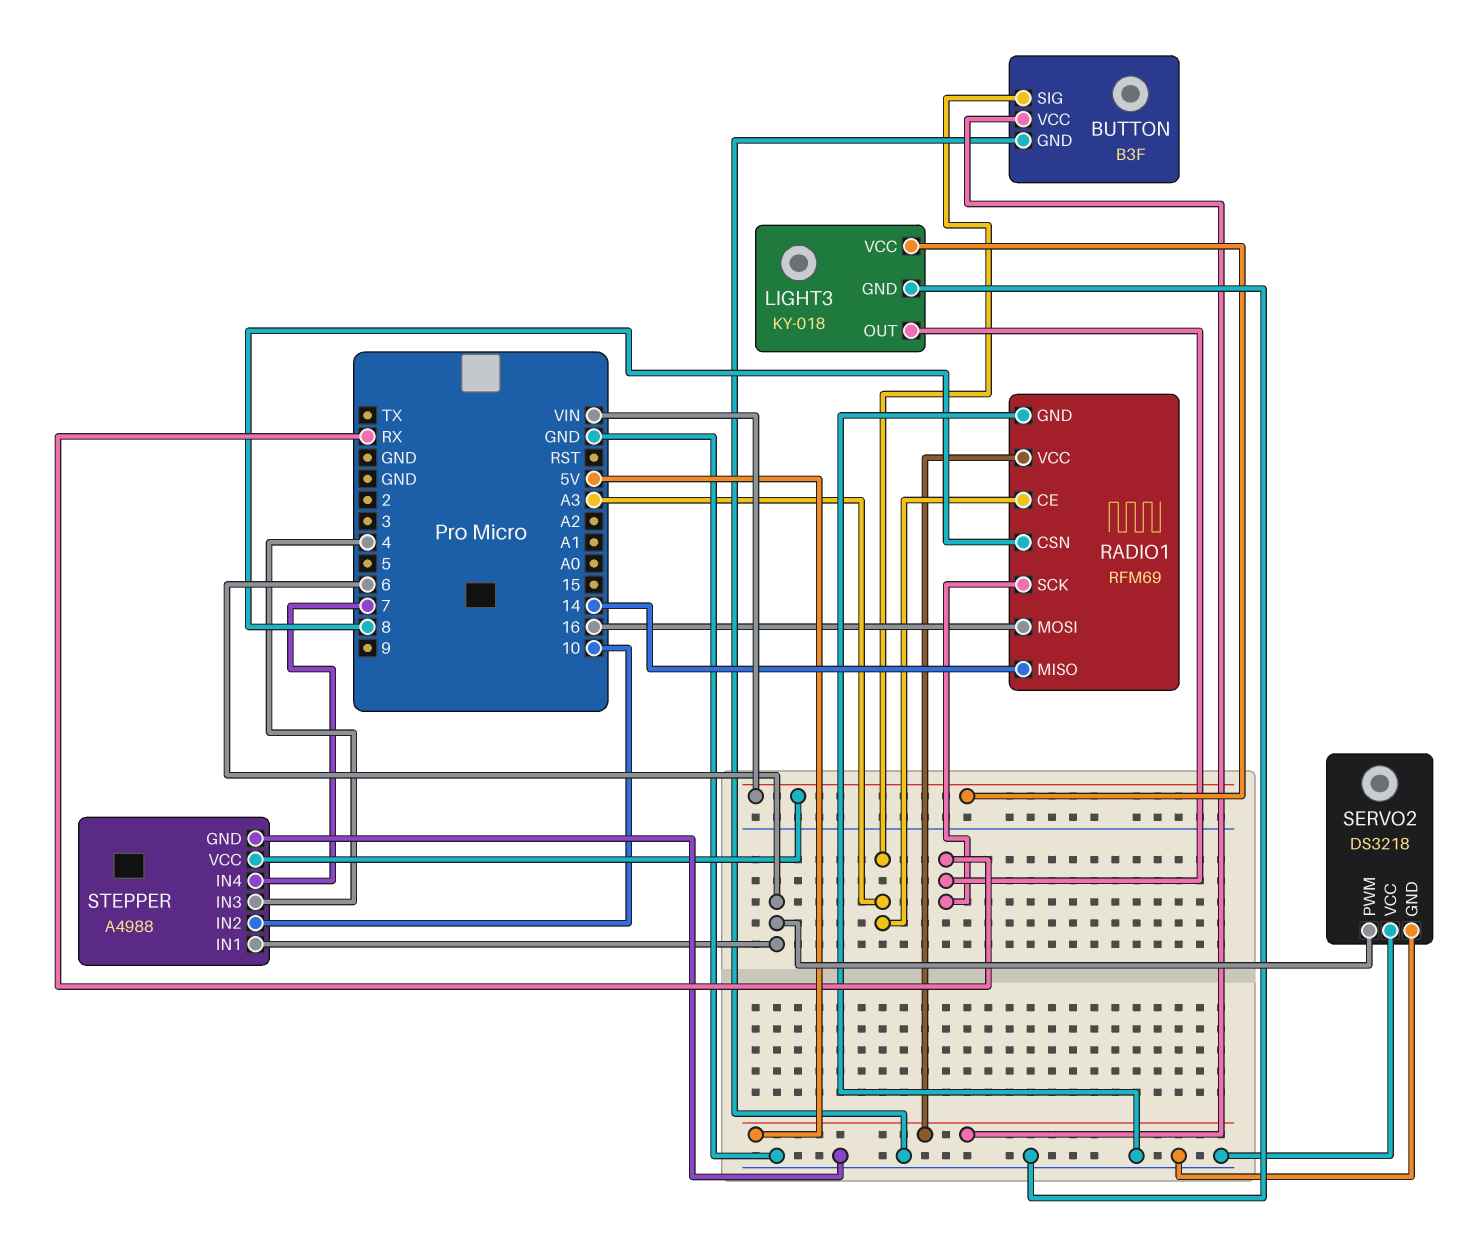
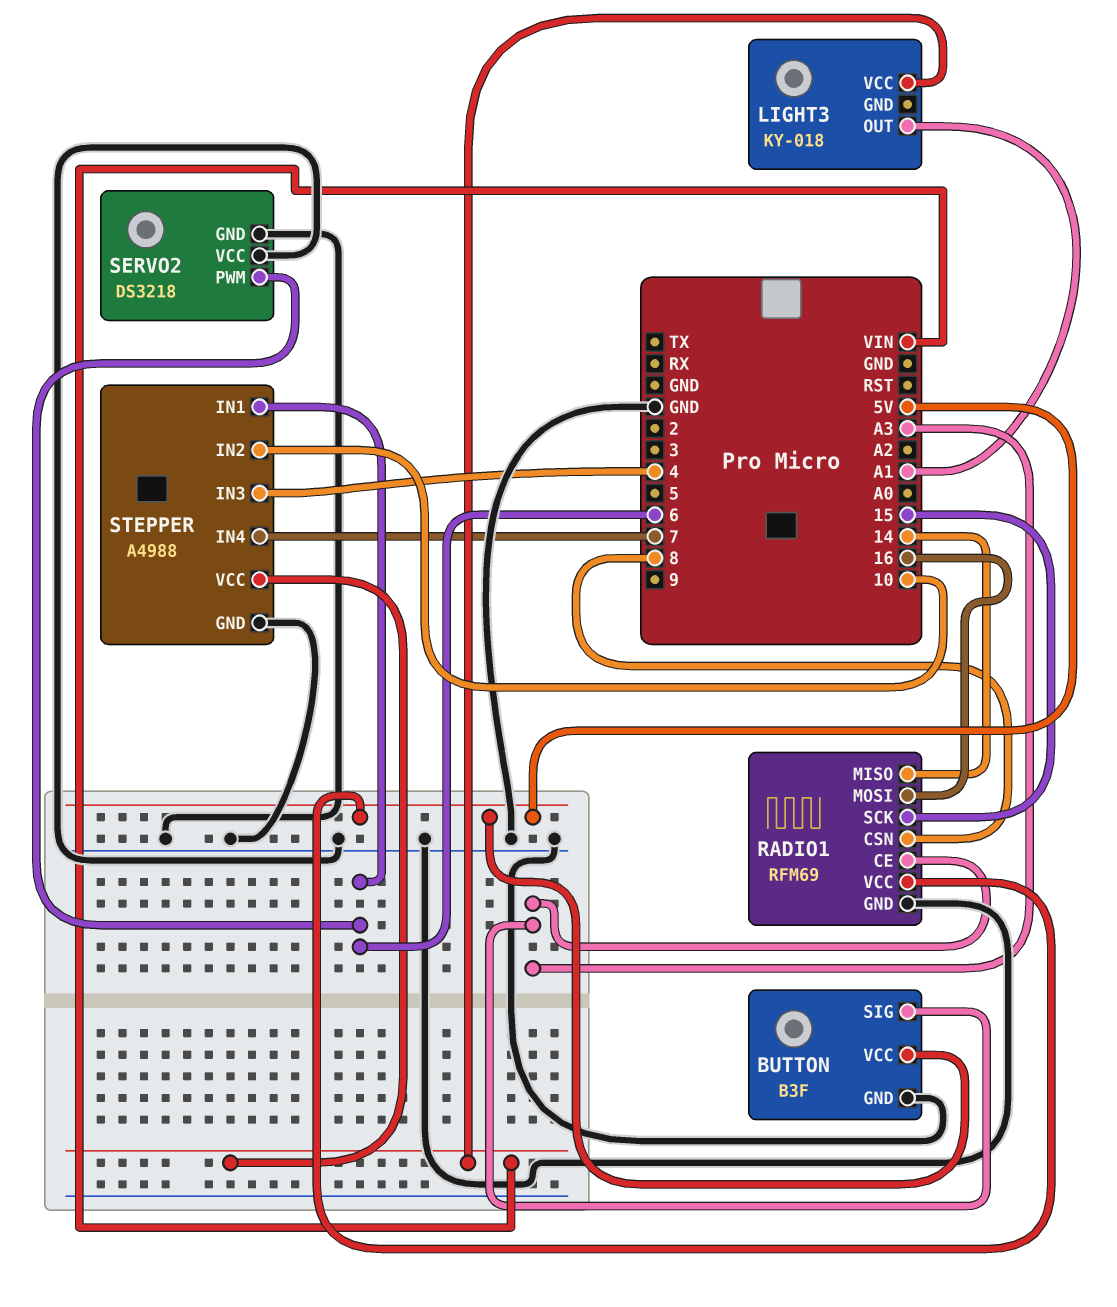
LIGHT3 pin GND: GND -> none
LIGHT3 pin OUT: RX -> A1
RADIO1 pin SCK: RX -> 15

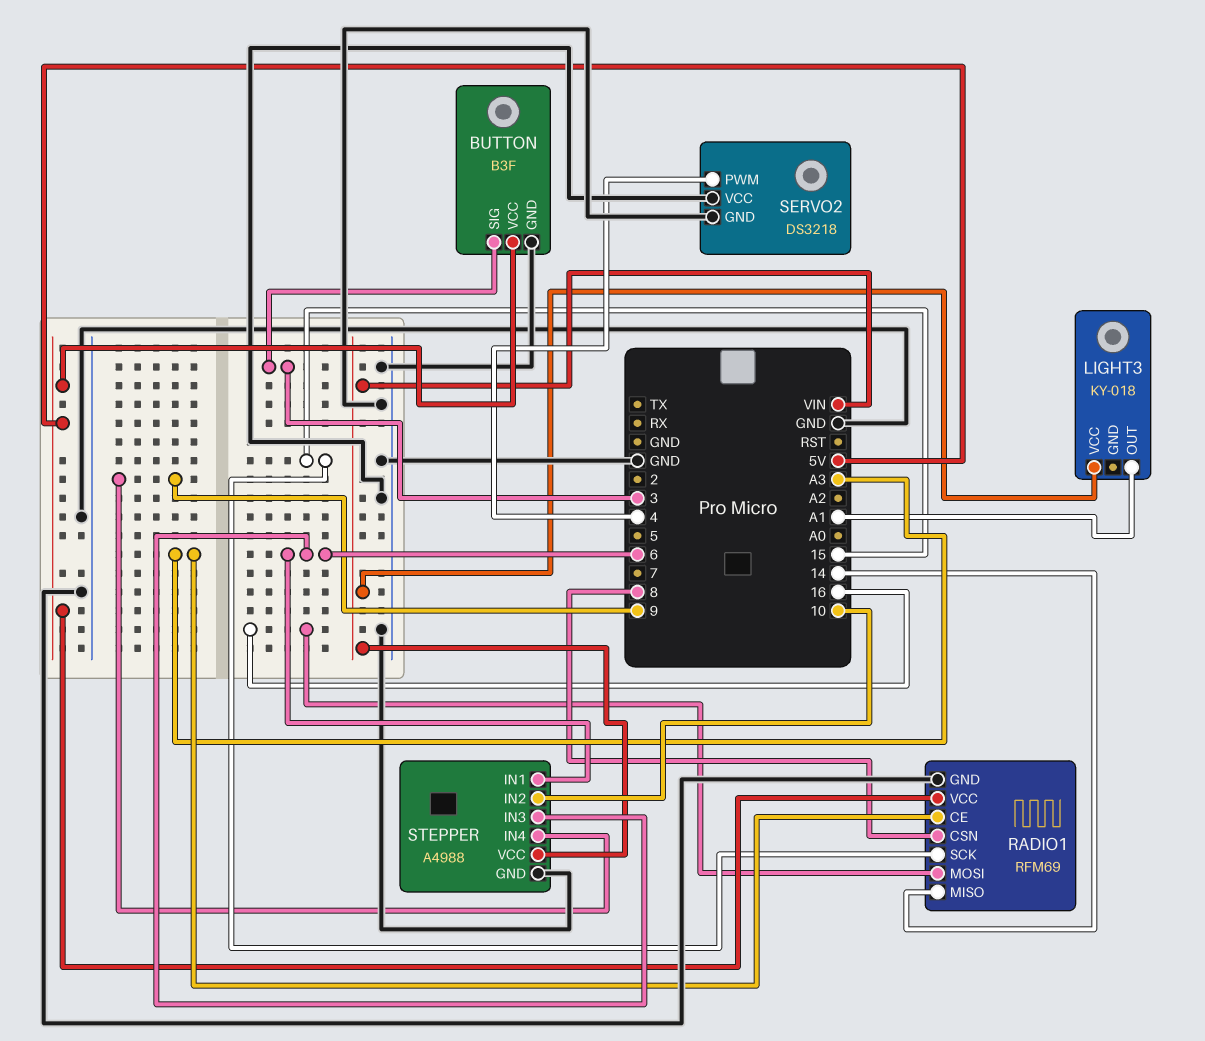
BUTTON pin SIG: A3 -> 3
SERVO2 pin PWM: 6 -> 4
STEPPER pin IN3: 4 -> 6
STEPPER pin IN4: 7 -> 9

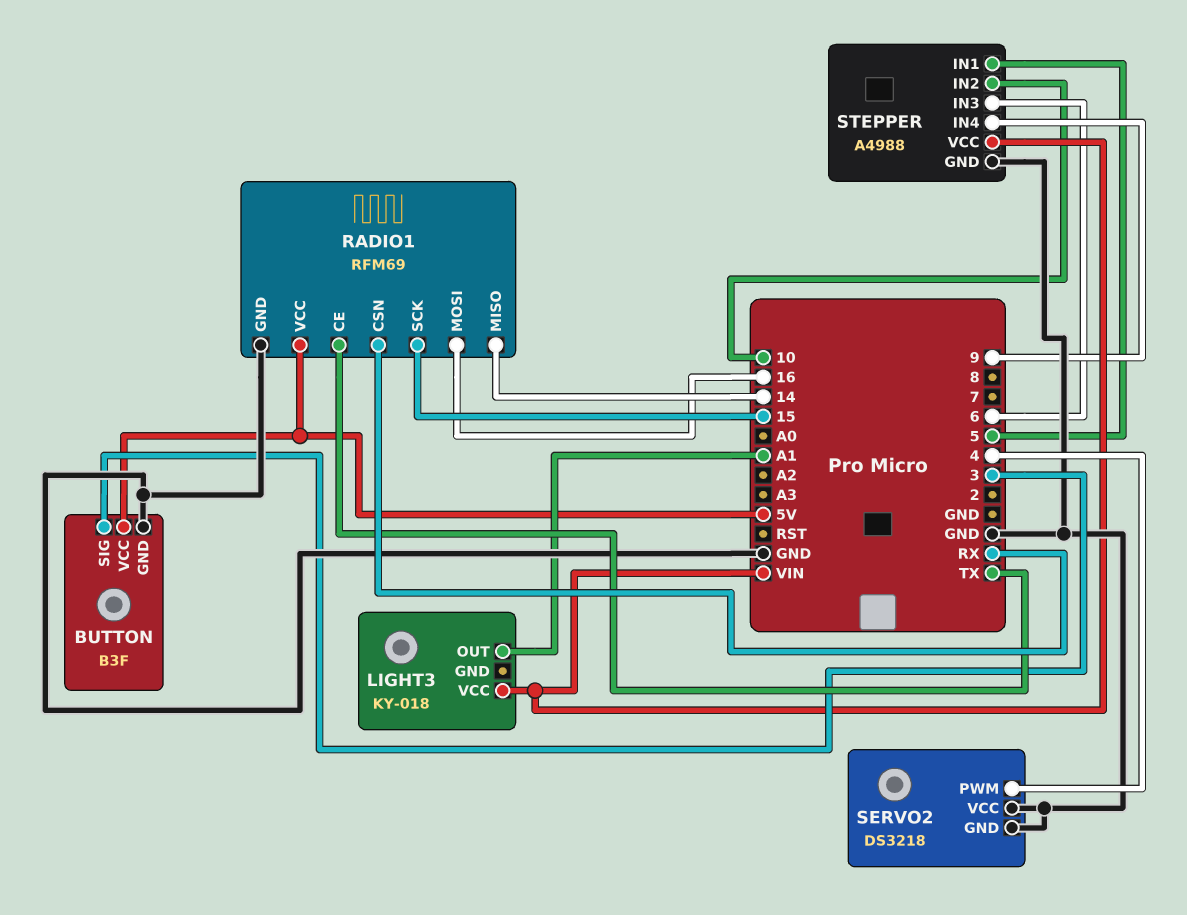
RADIO1 pin CE: A3 -> TX
RADIO1 pin CSN: 8 -> RX
STEPPER pin IN1: 6 -> 5

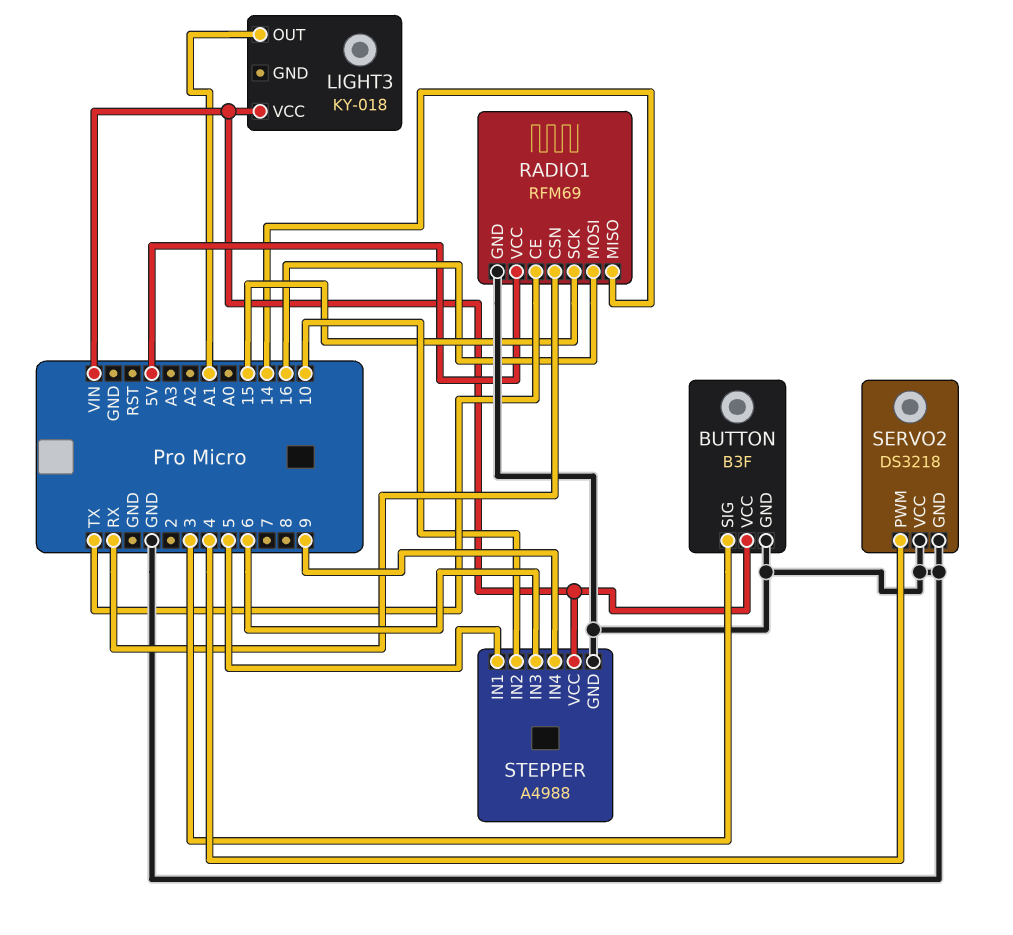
BUTTON pin VCC: 5V -> VIN

